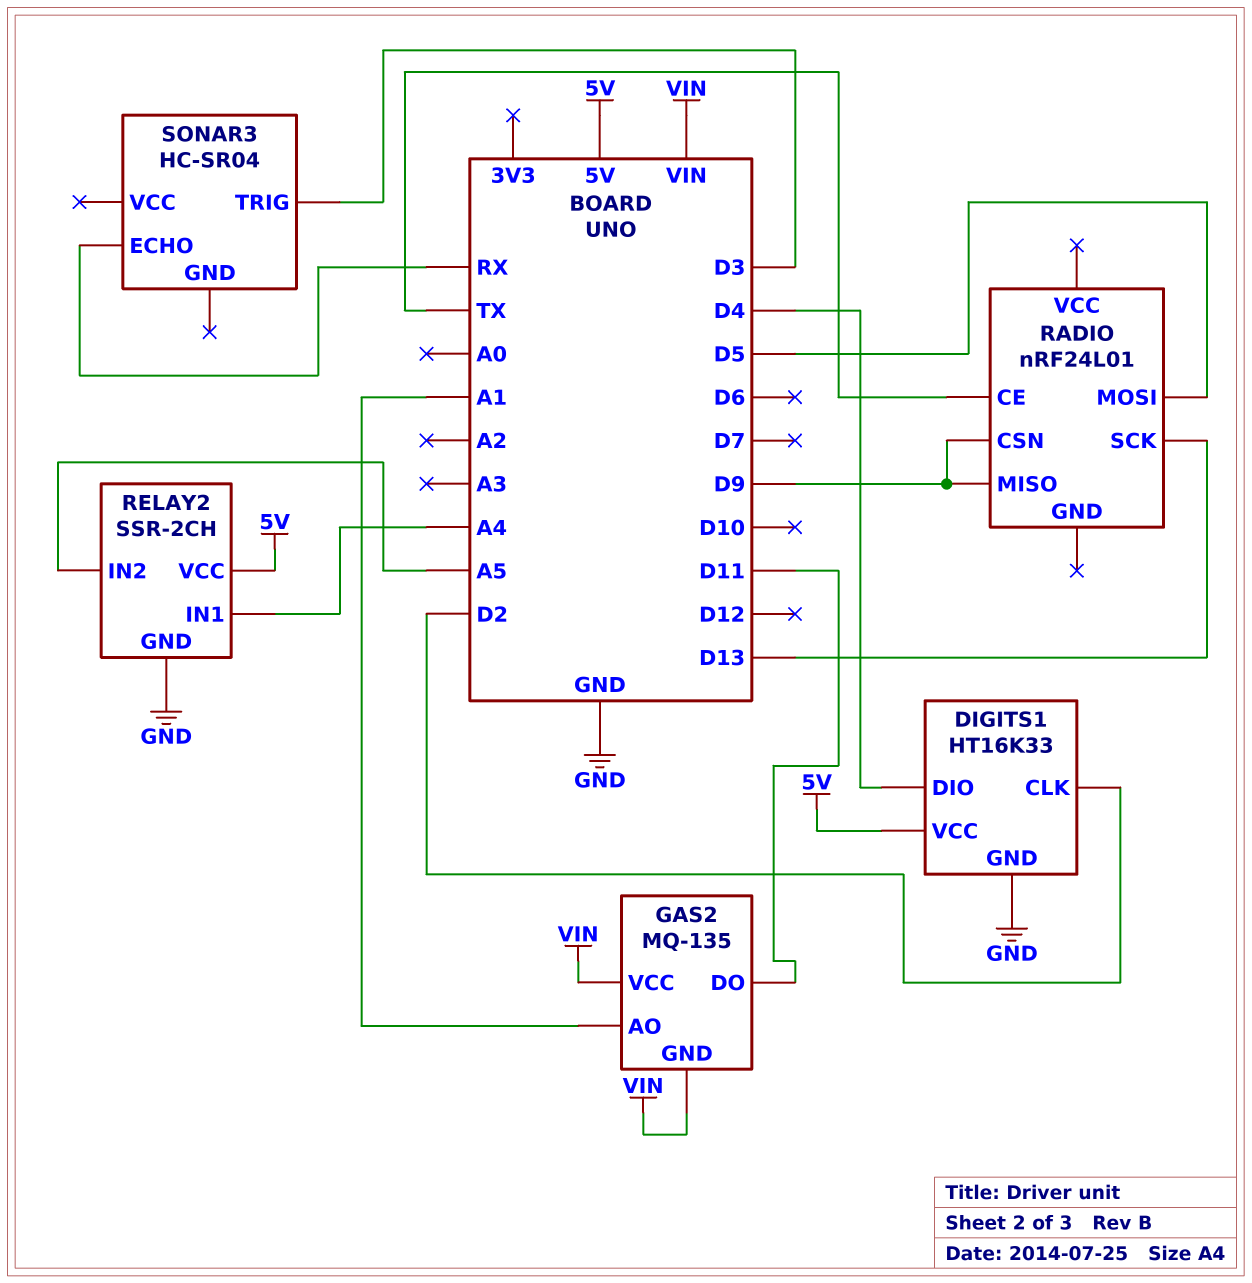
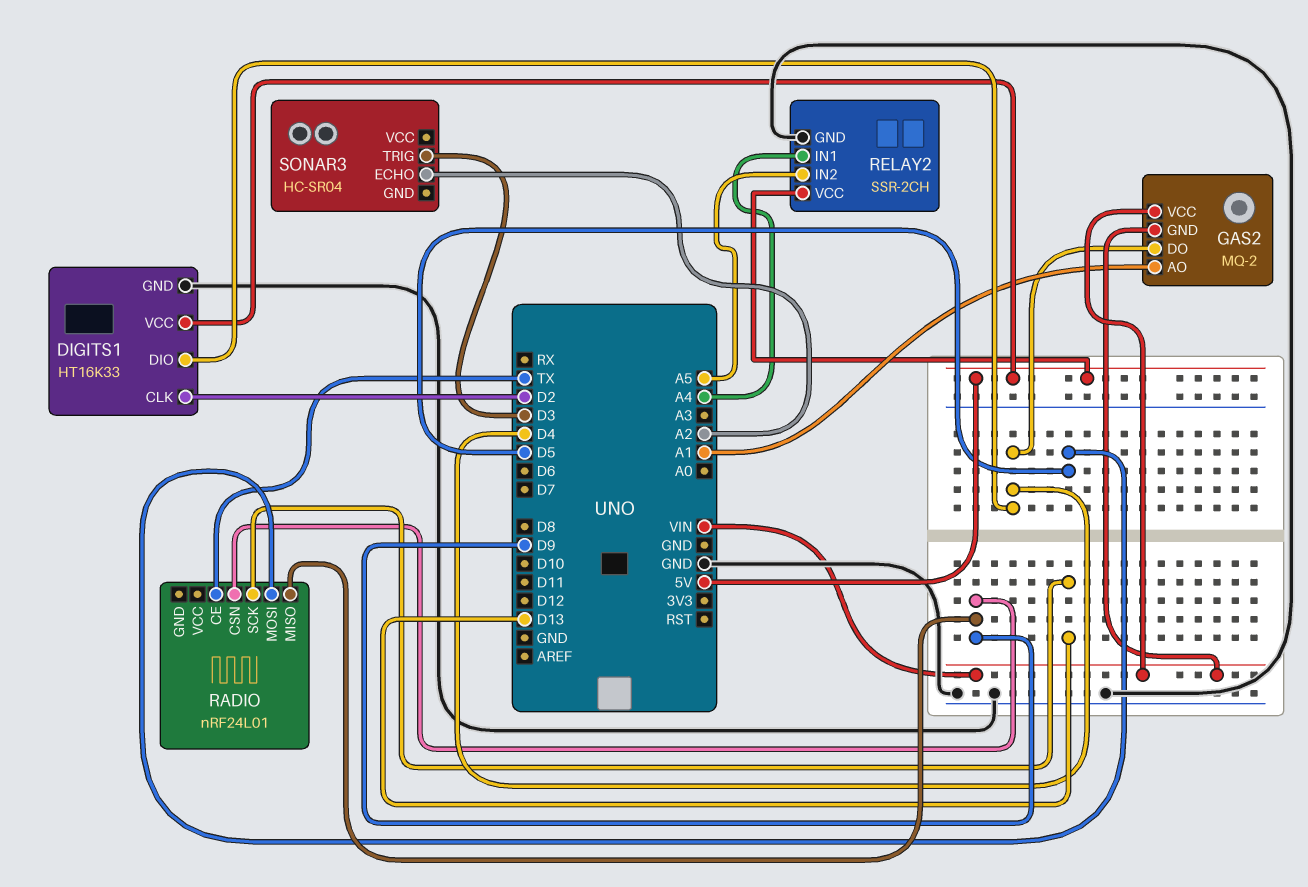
GAS2: MQ-135 -> MQ-2
GAS2 pin DO: D11 -> D4
SONAR3 pin ECHO: RX -> A2

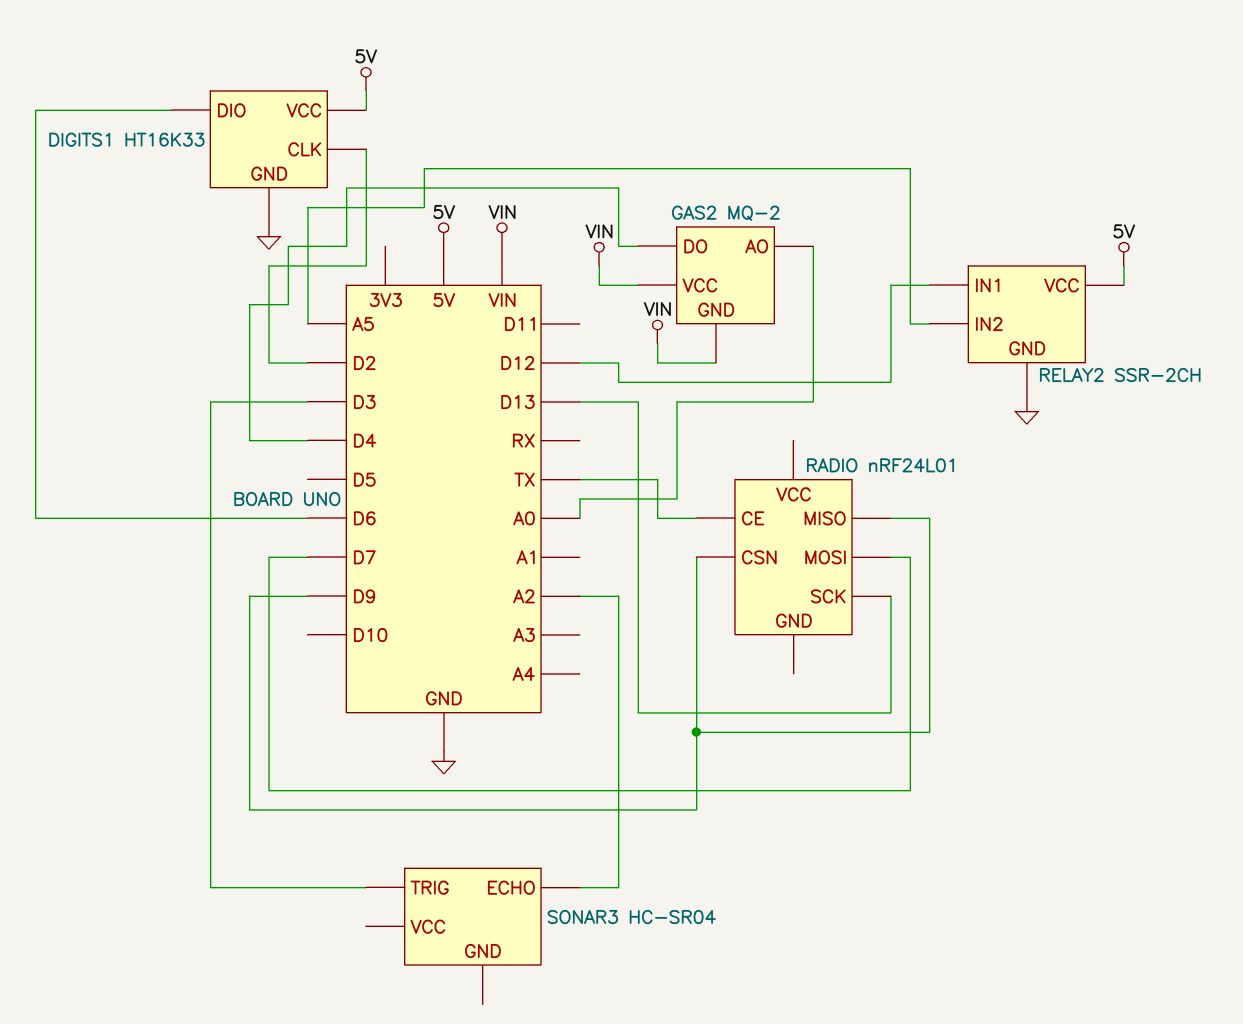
DIGITS1 pin DIO: D4 -> D6
GAS2 pin AO: A1 -> A0
RADIO pin MOSI: D5 -> D7
RELAY2 pin IN1: A4 -> D12

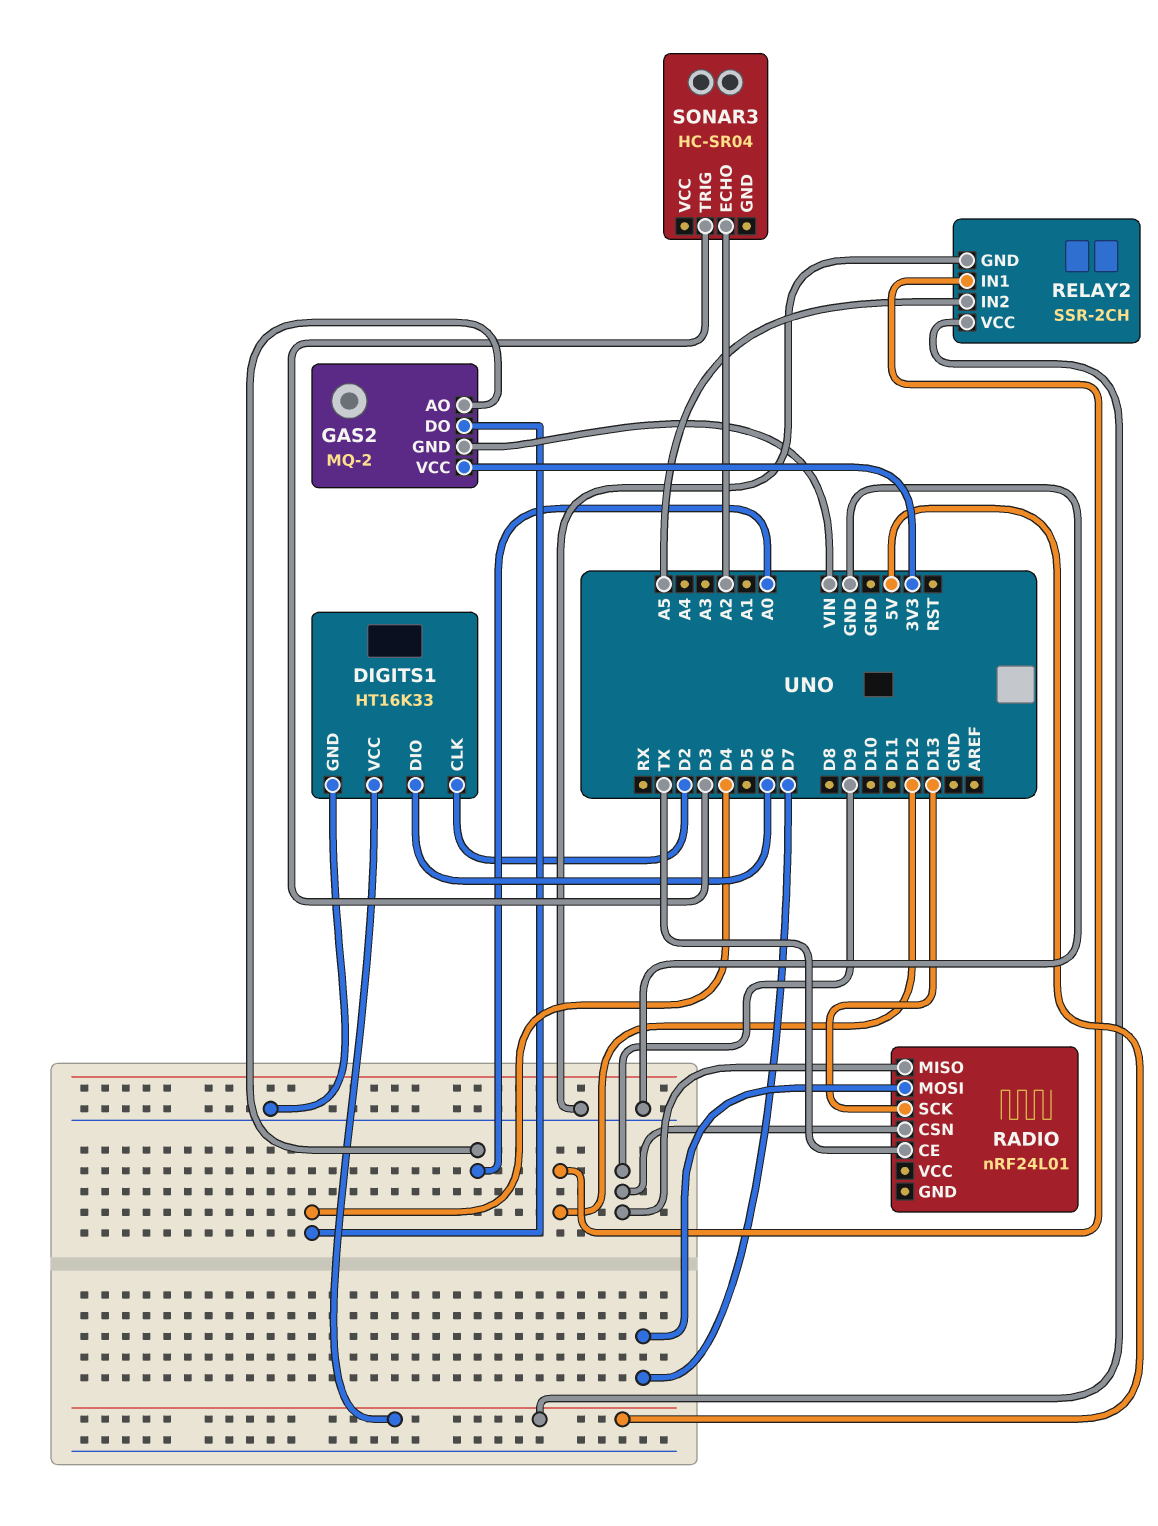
GAS2 pin VCC: VIN -> 3V3

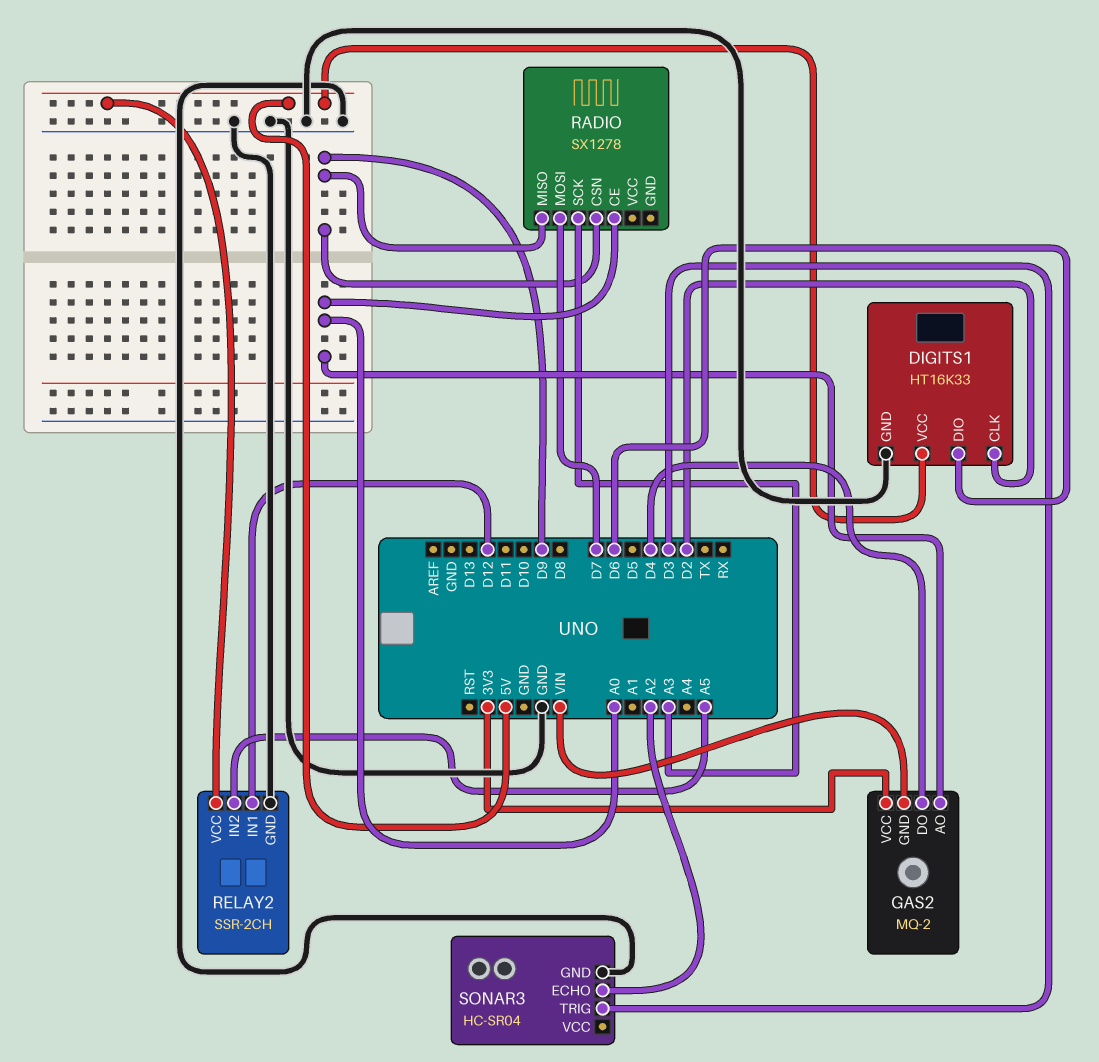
RADIO: nRF24L01 -> SX1278
RADIO pin CE: TX -> A0
RADIO pin SCK: D13 -> A3
SONAR3 pin GND: none -> GND

